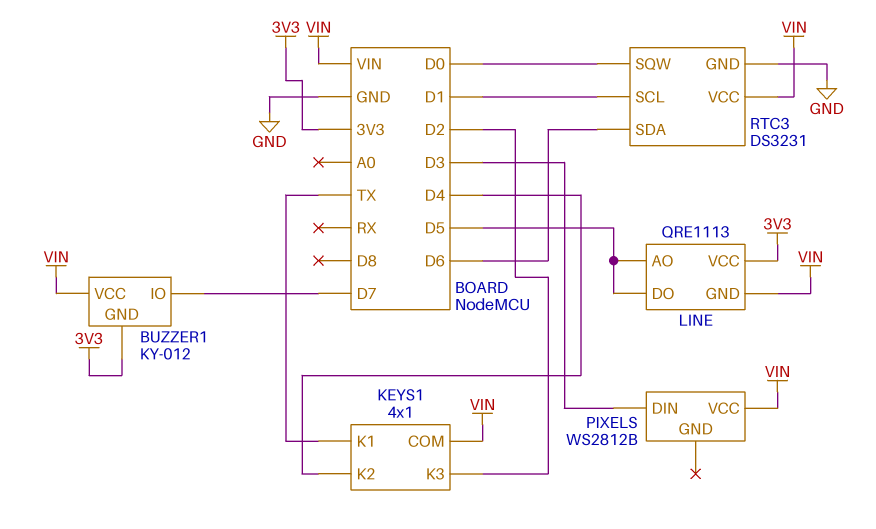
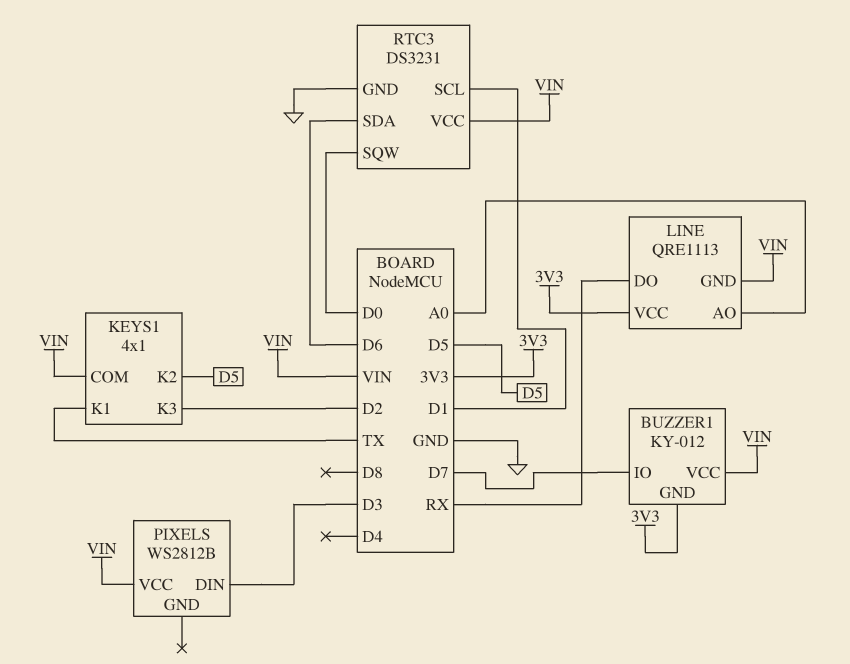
KEYS1 pin K2: D4 -> D5
LINE pin AO: D5 -> A0
LINE pin DO: D5 -> RX

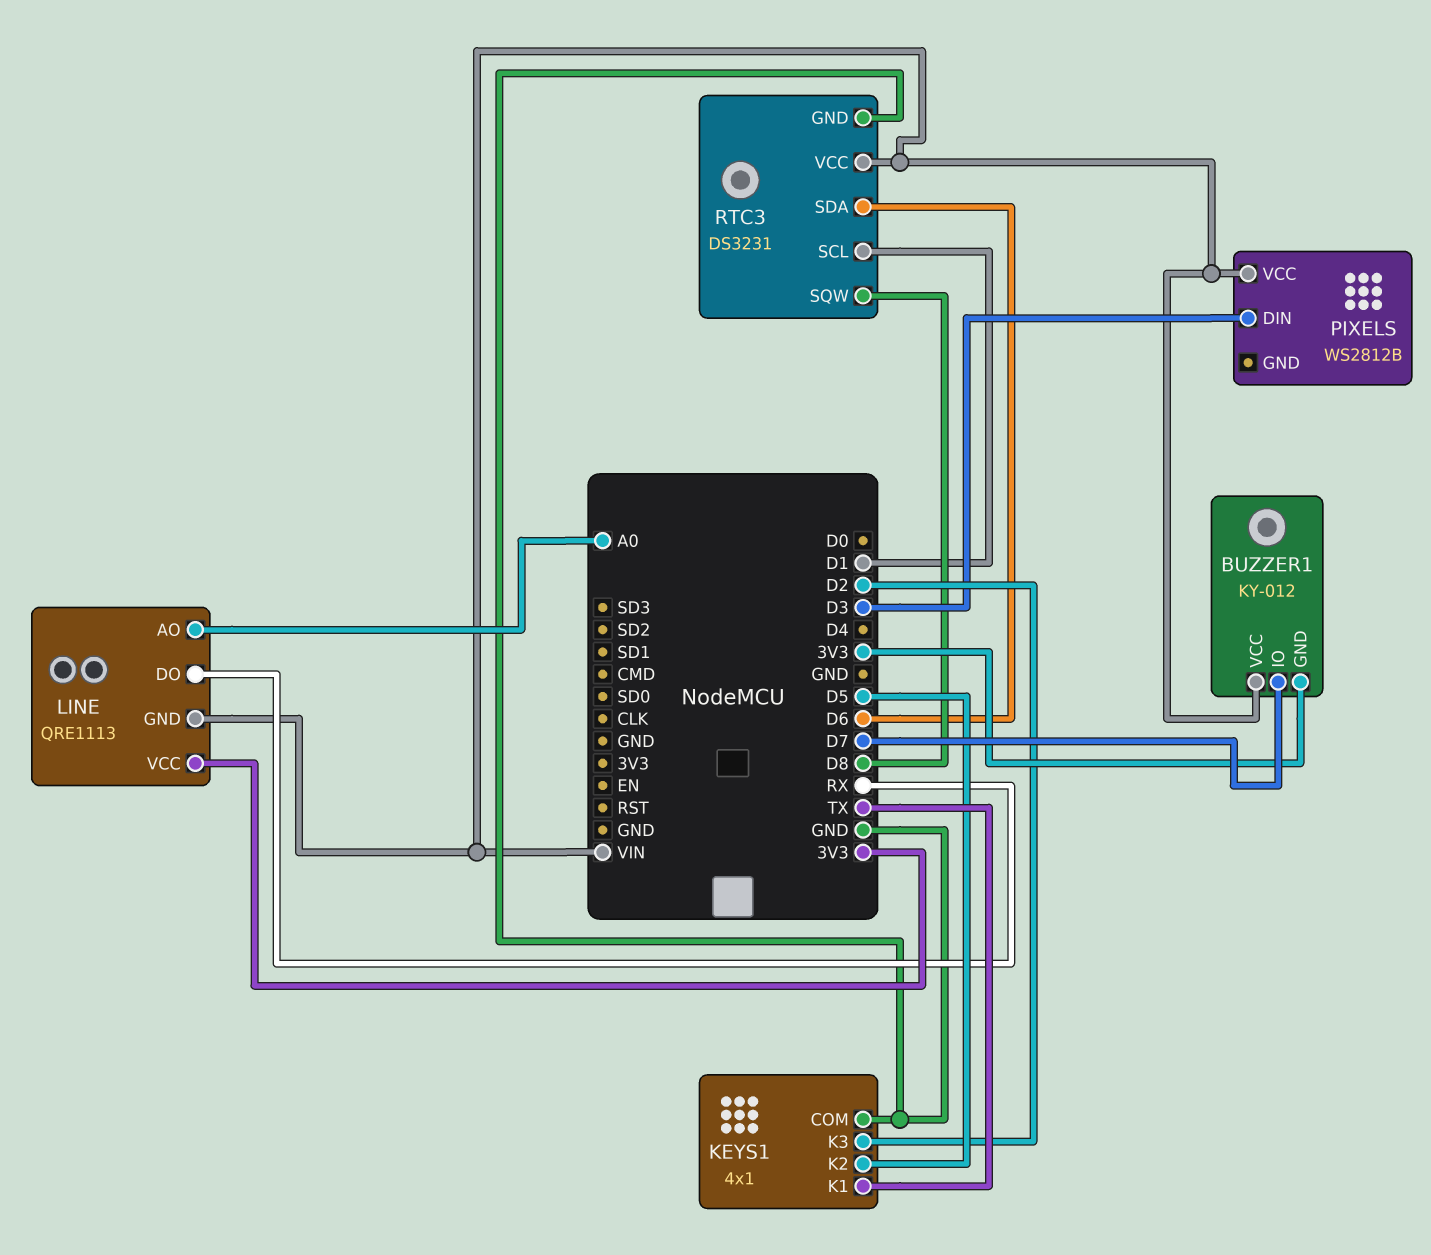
KEYS1 pin COM: VIN -> GND
RTC3 pin SQW: D0 -> D8

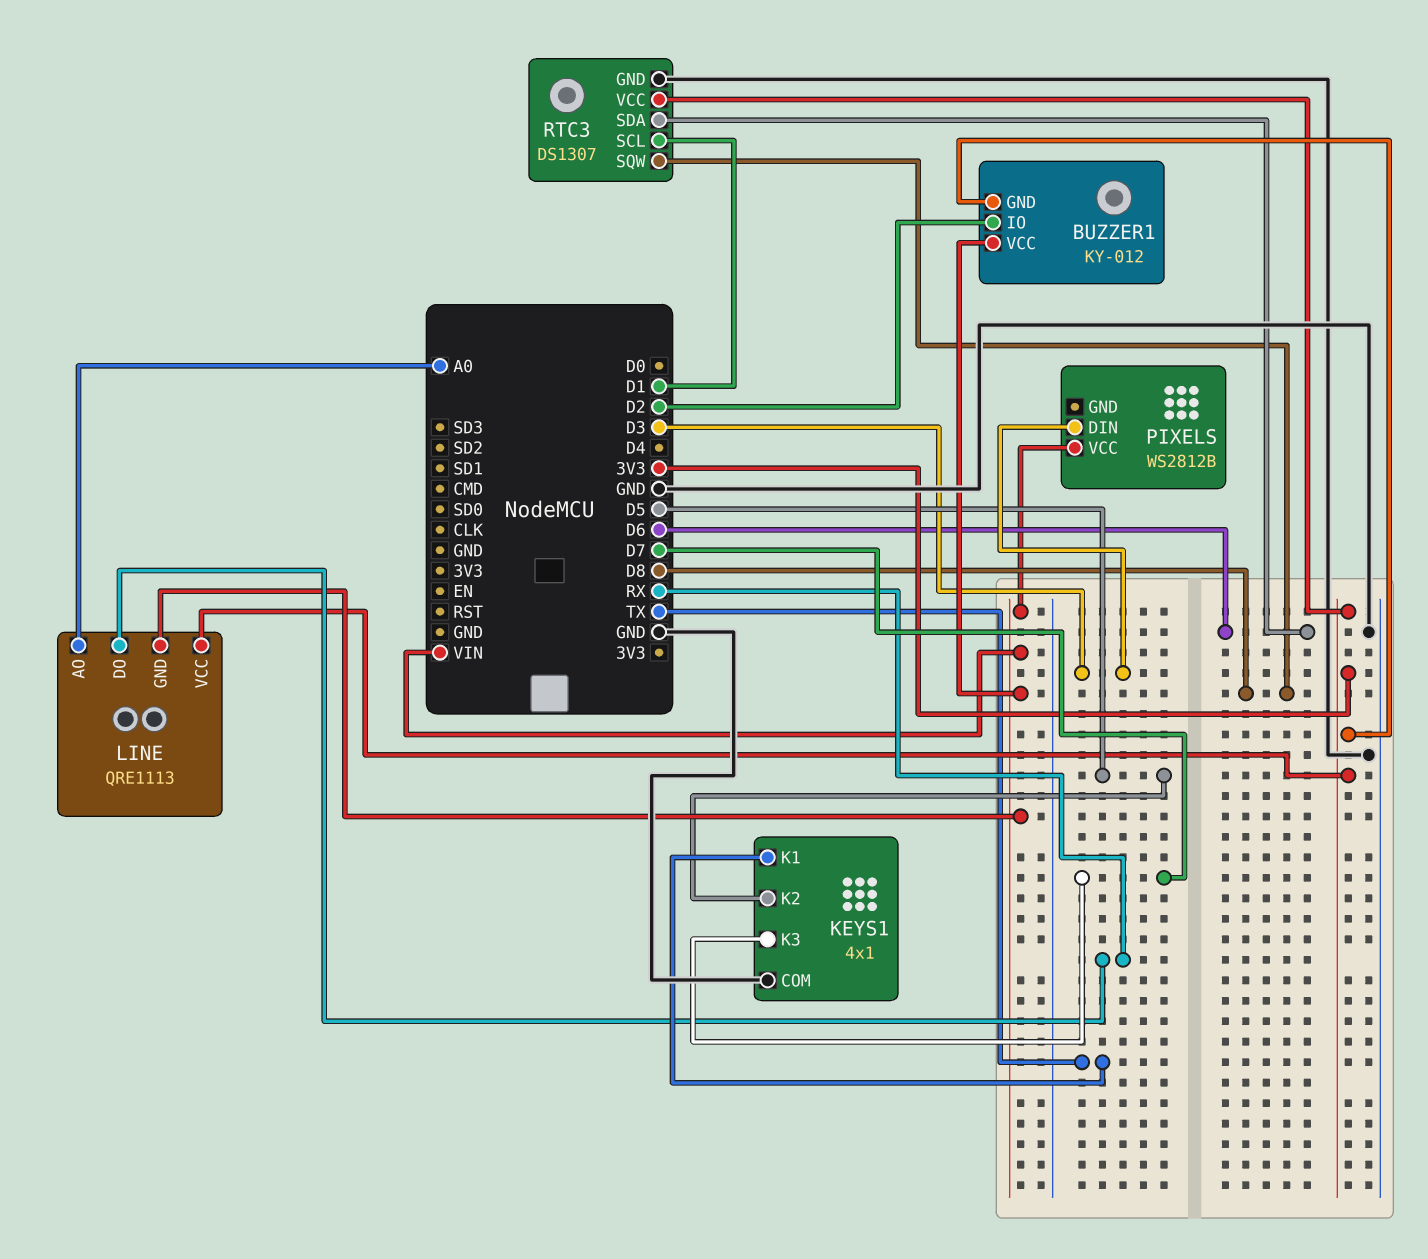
BUZZER1 pin IO: D7 -> D2
KEYS1 pin K3: D2 -> D7
RTC3: DS3231 -> DS1307
RTC3 pin VCC: VIN -> 3V3

